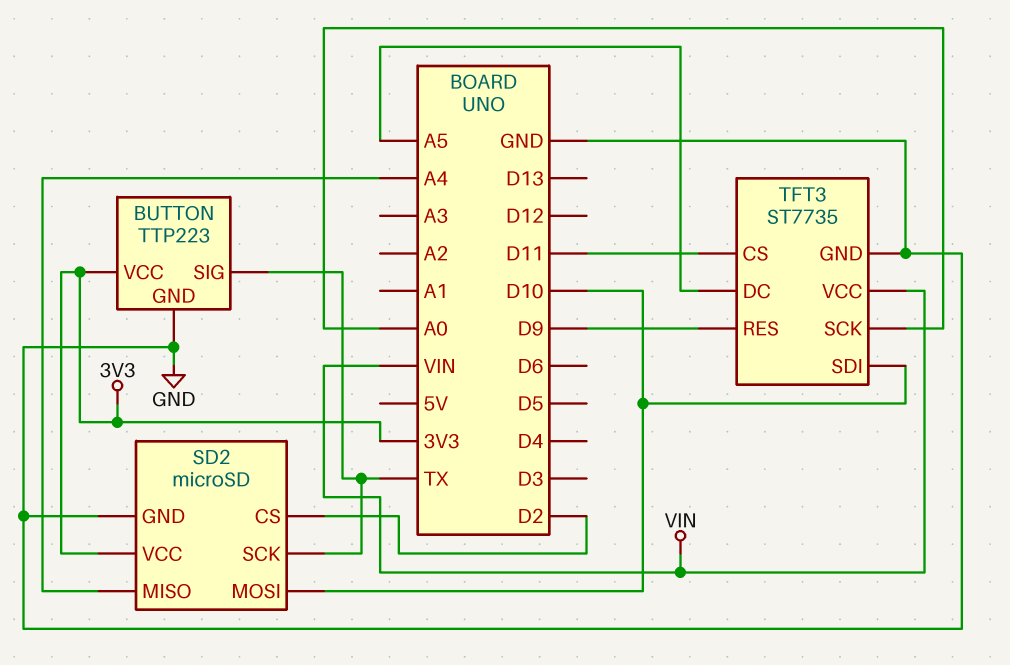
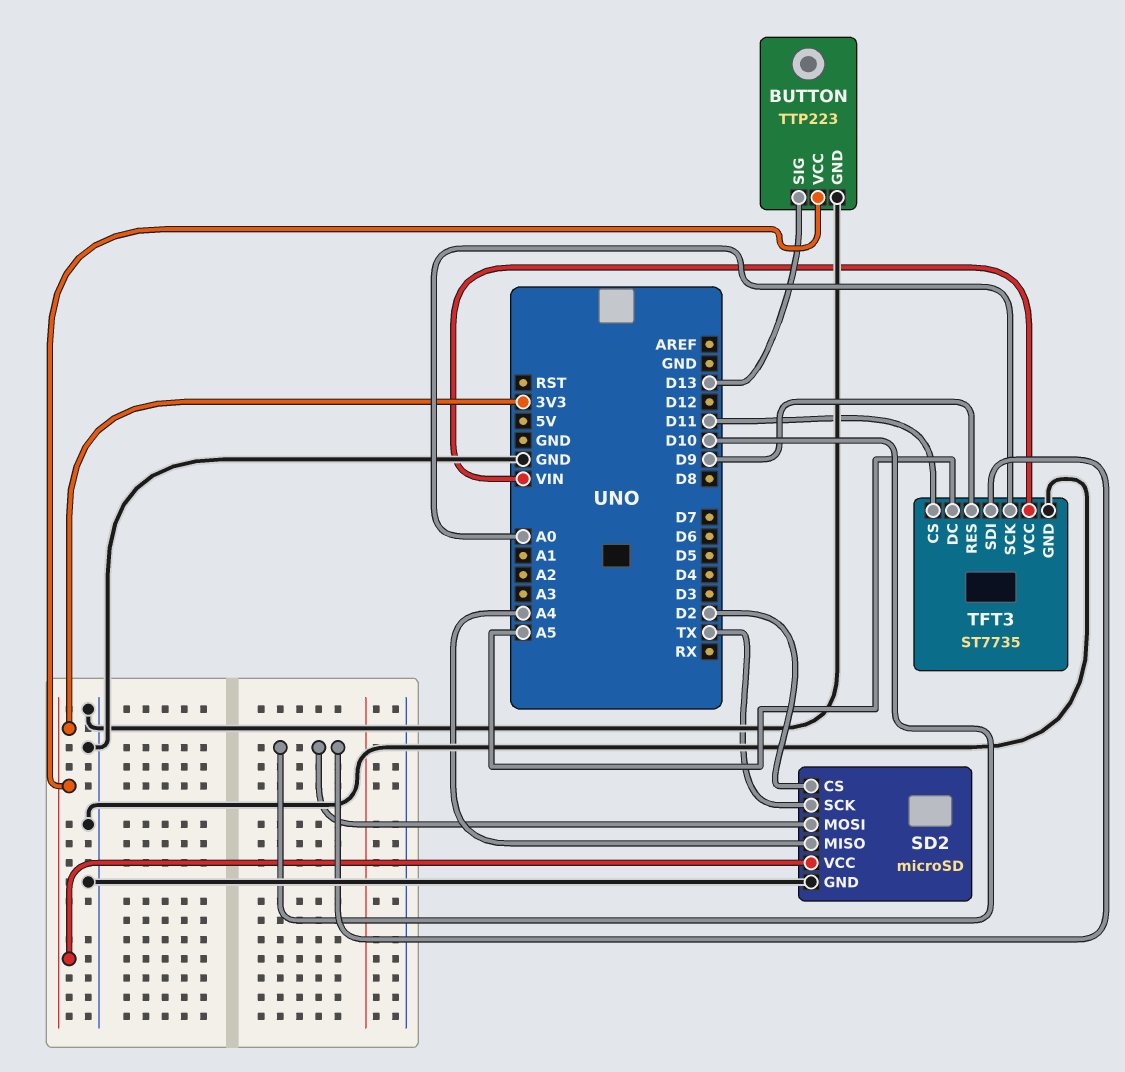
BUTTON pin SIG: TX -> D13

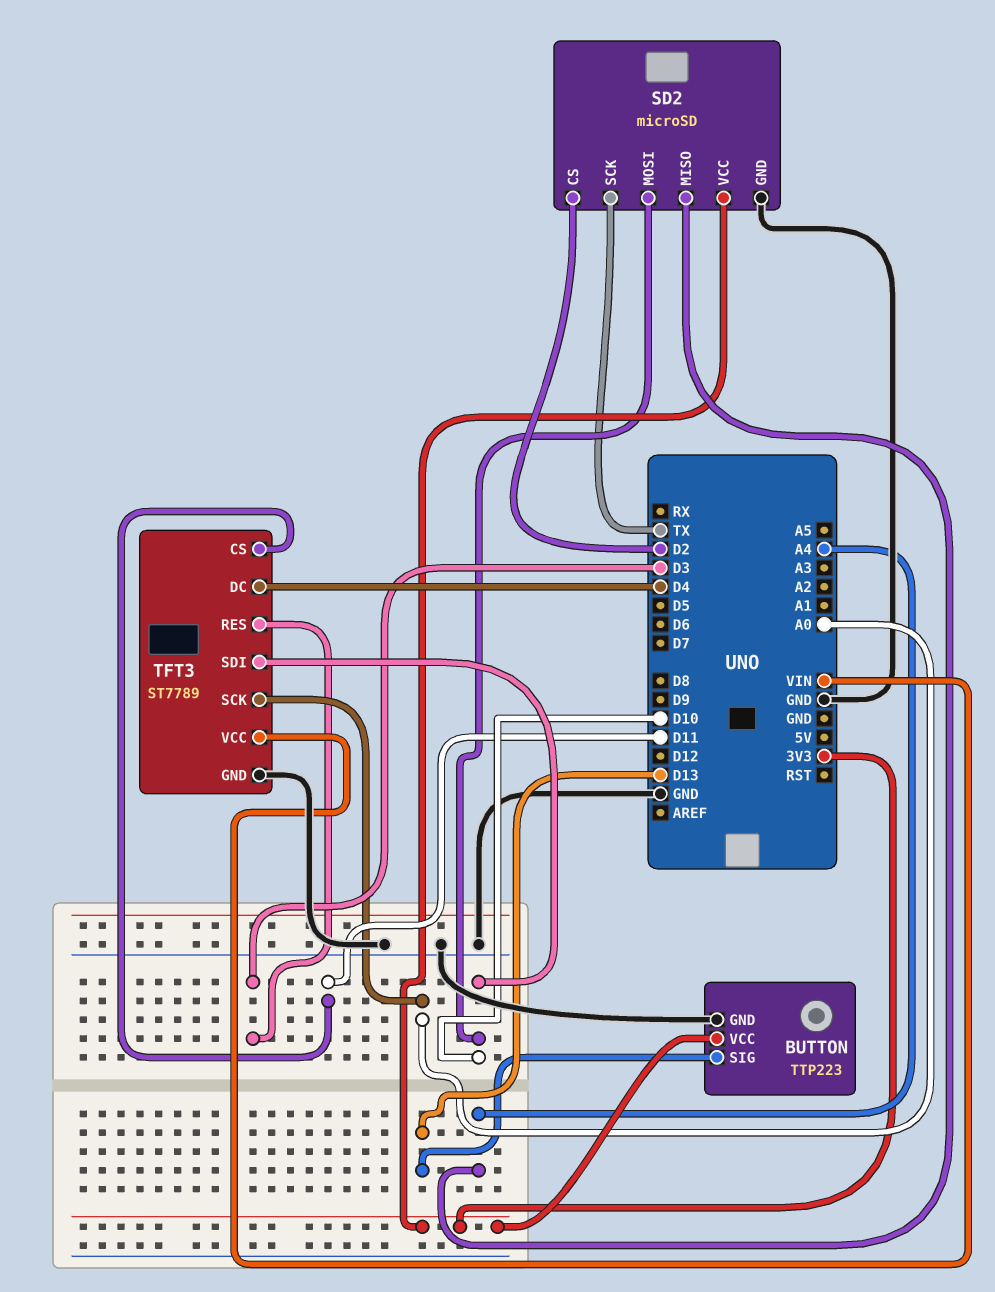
TFT3: ST7735 -> ST7789
TFT3 pin DC: A5 -> D4
TFT3 pin RES: D9 -> D3

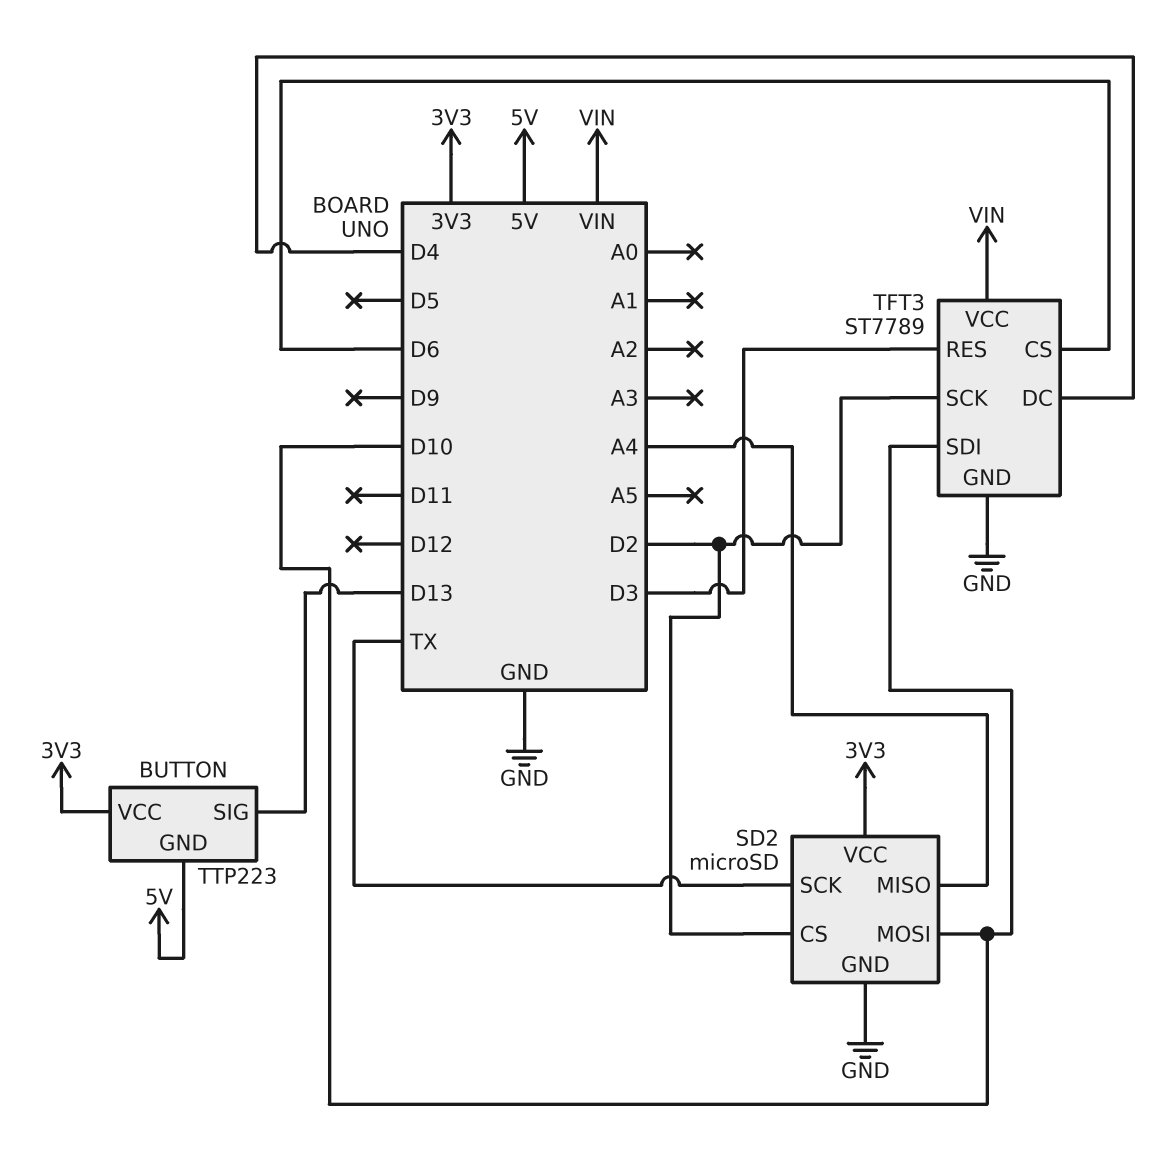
BUTTON pin GND: GND -> 5V
TFT3 pin CS: D11 -> D6
TFT3 pin SCK: A0 -> D2

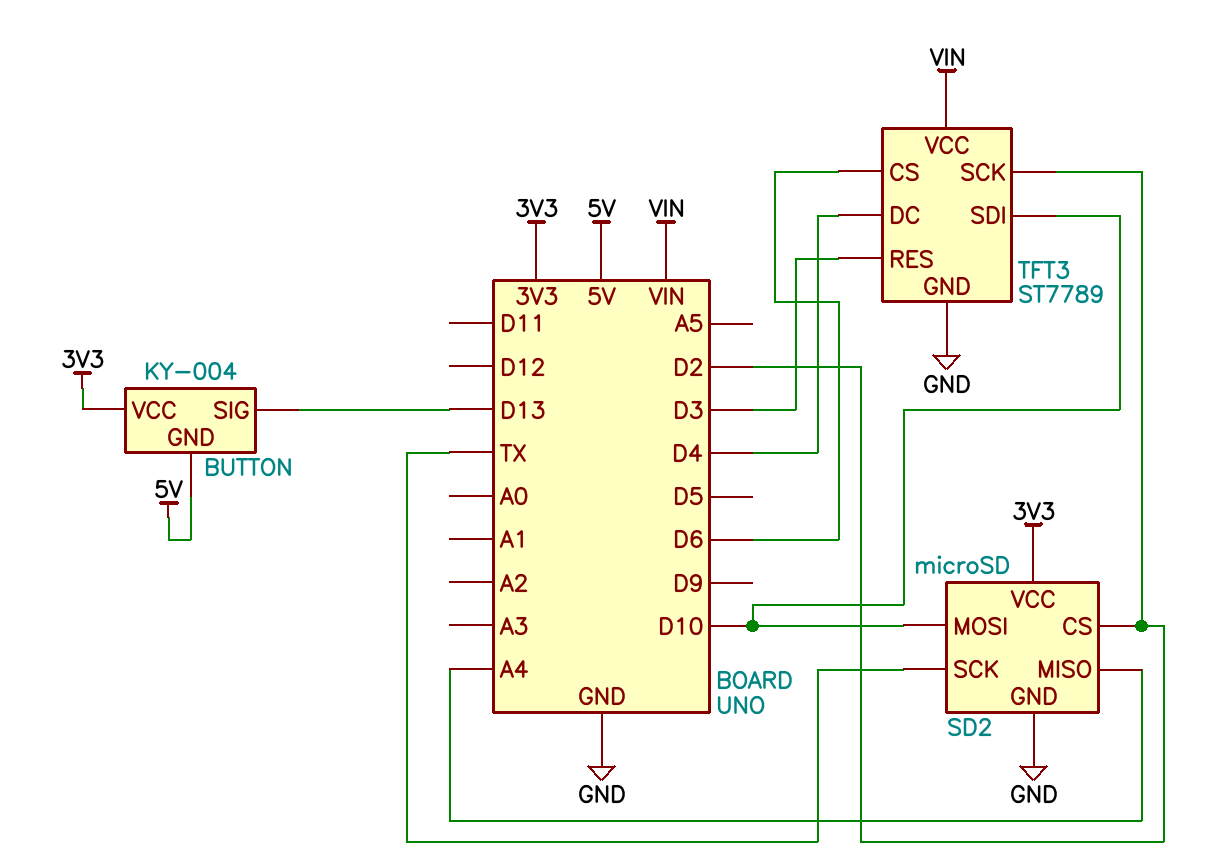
BUTTON: TTP223 -> KY-004

